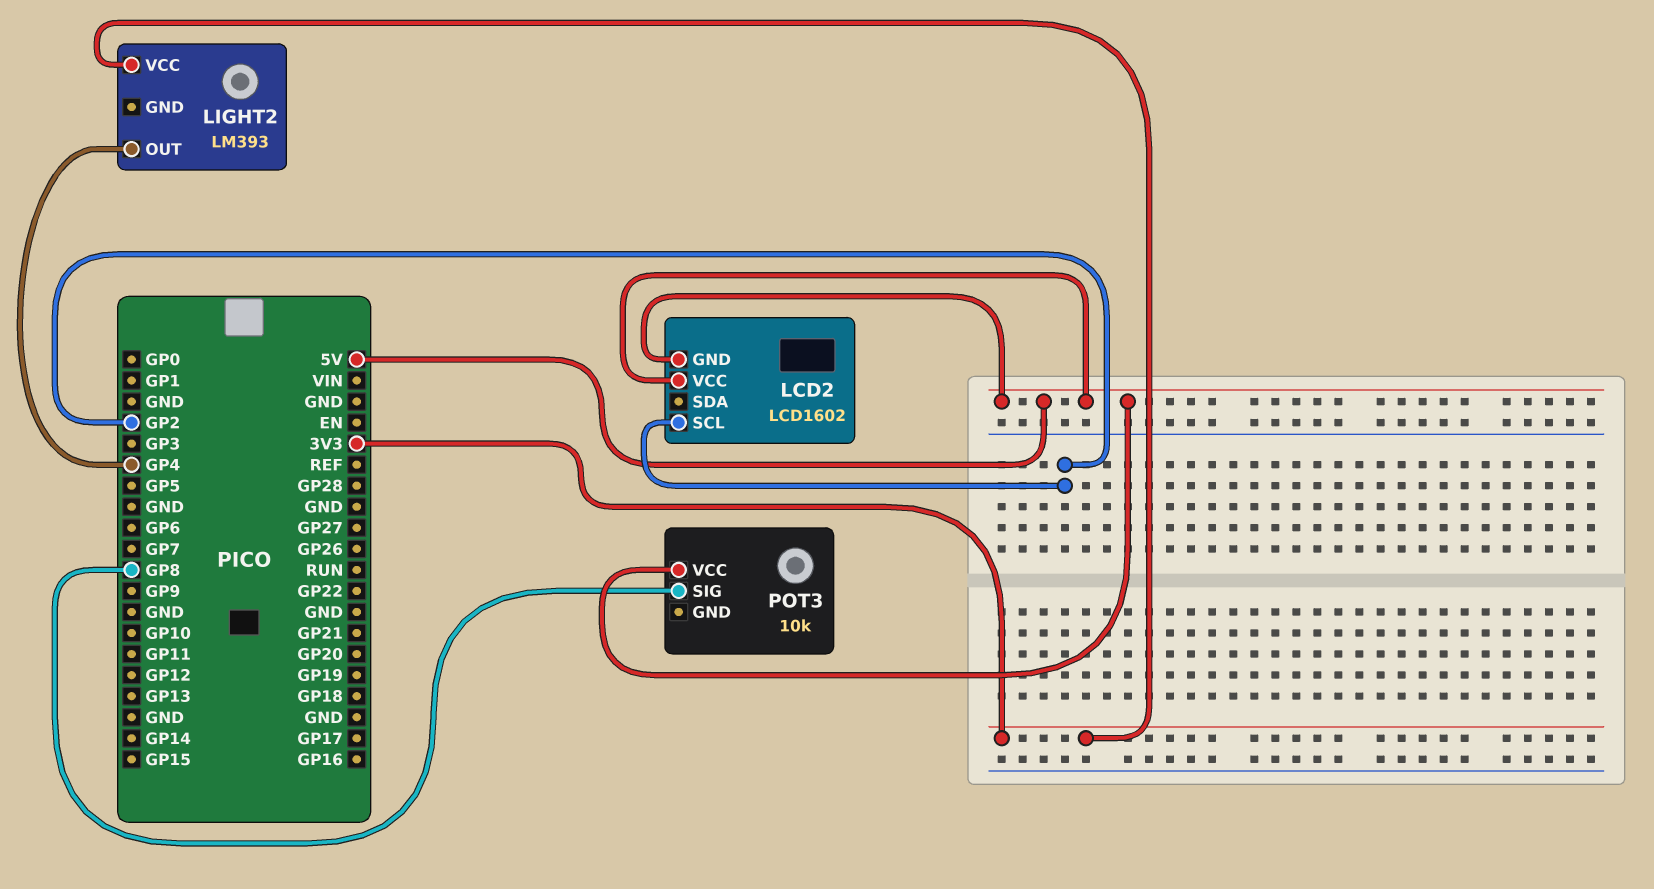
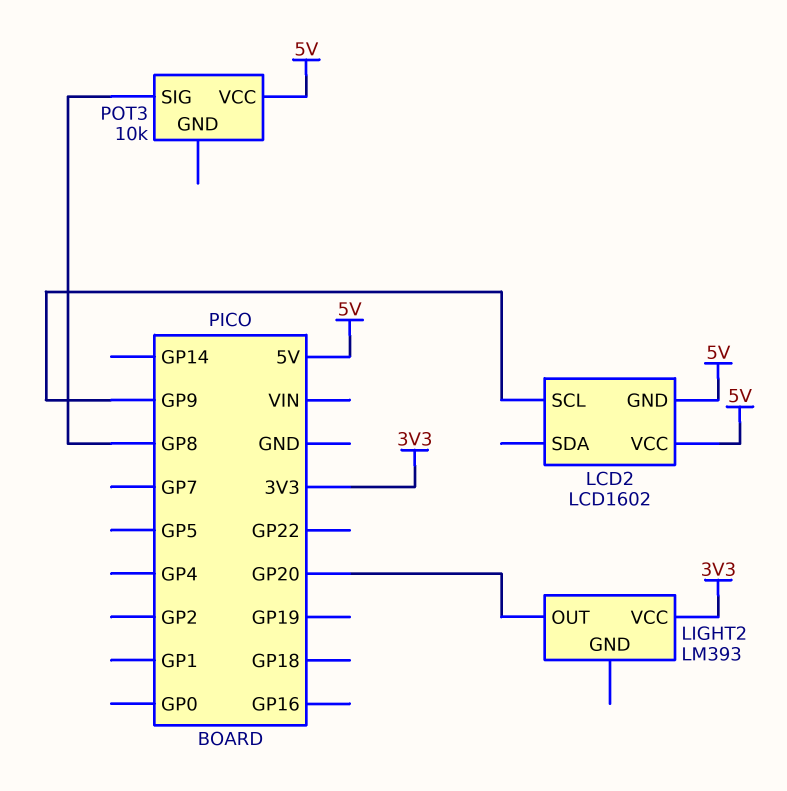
LCD2 pin SCL: GP2 -> GP9
LIGHT2 pin OUT: GP4 -> GP20

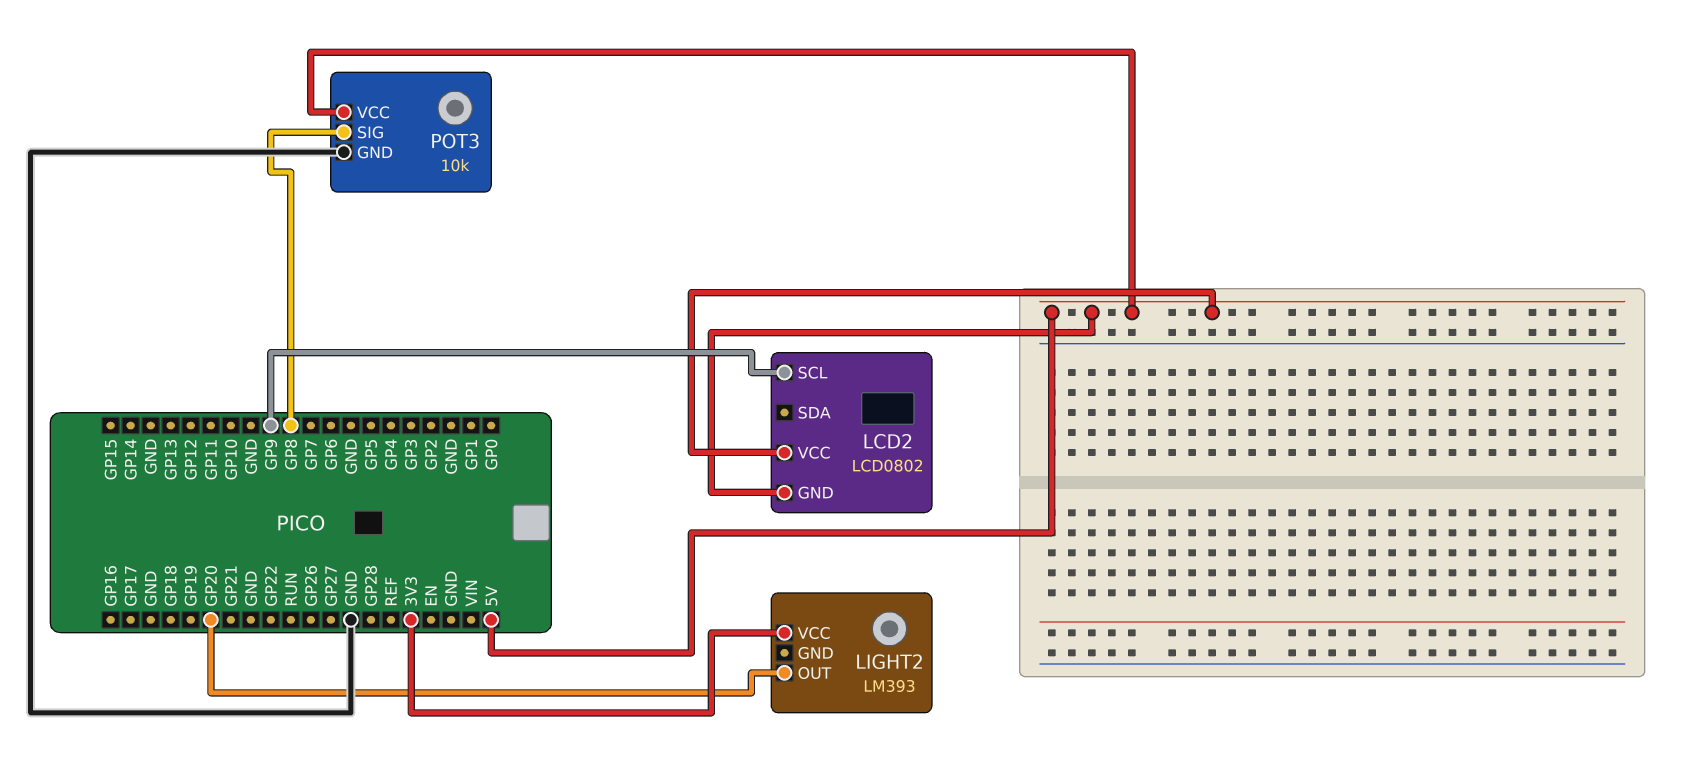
LCD2: LCD1602 -> LCD0802
POT3 pin GND: none -> GND

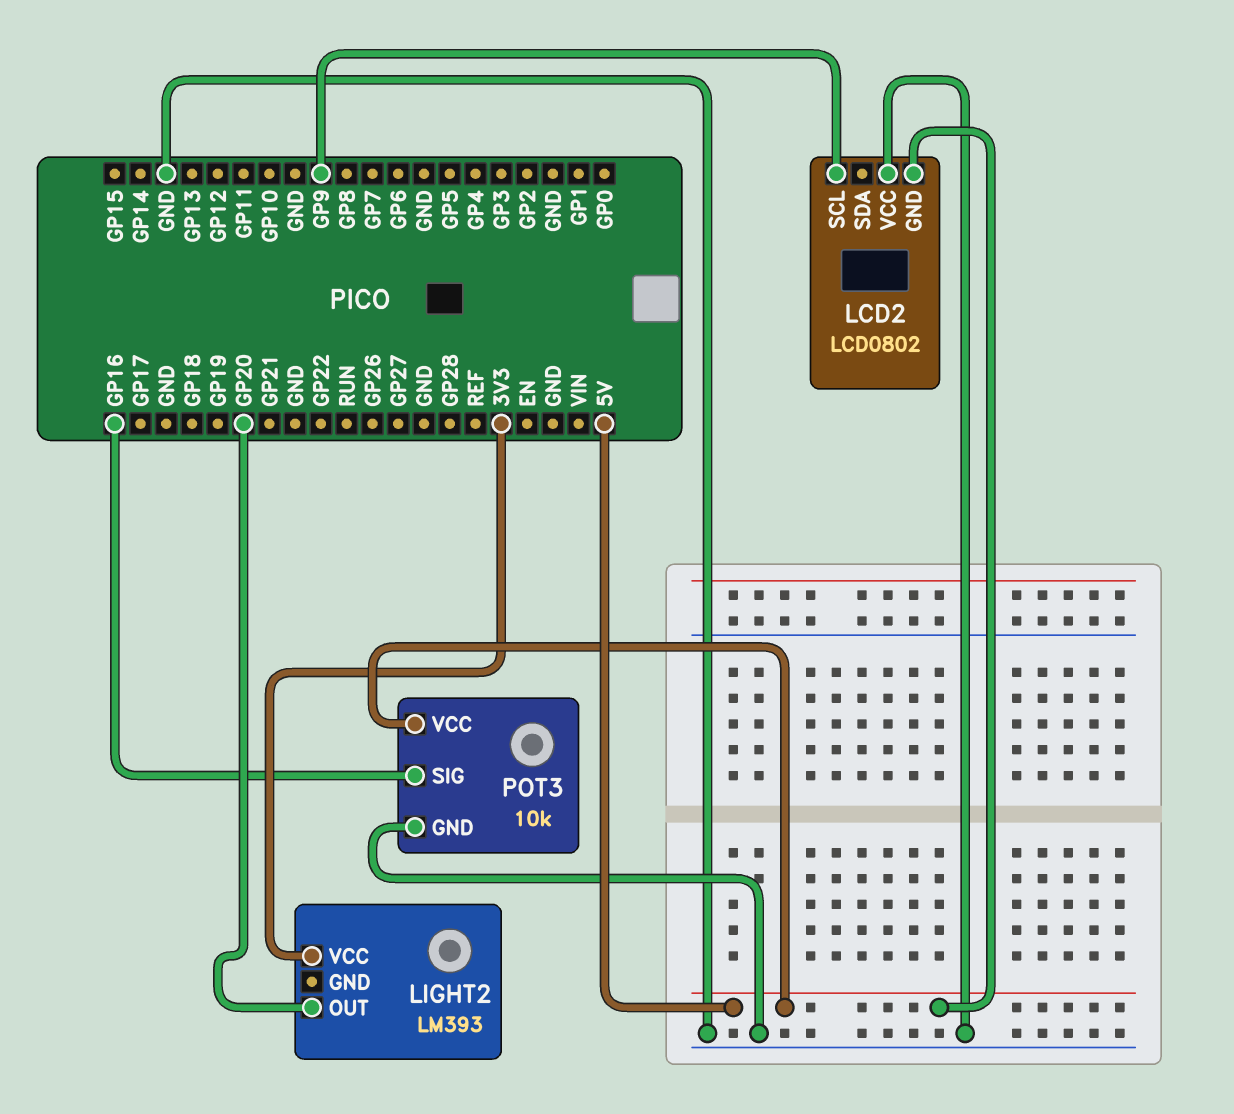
LCD2 pin VCC: 5V -> GND
POT3 pin SIG: GP8 -> GP16

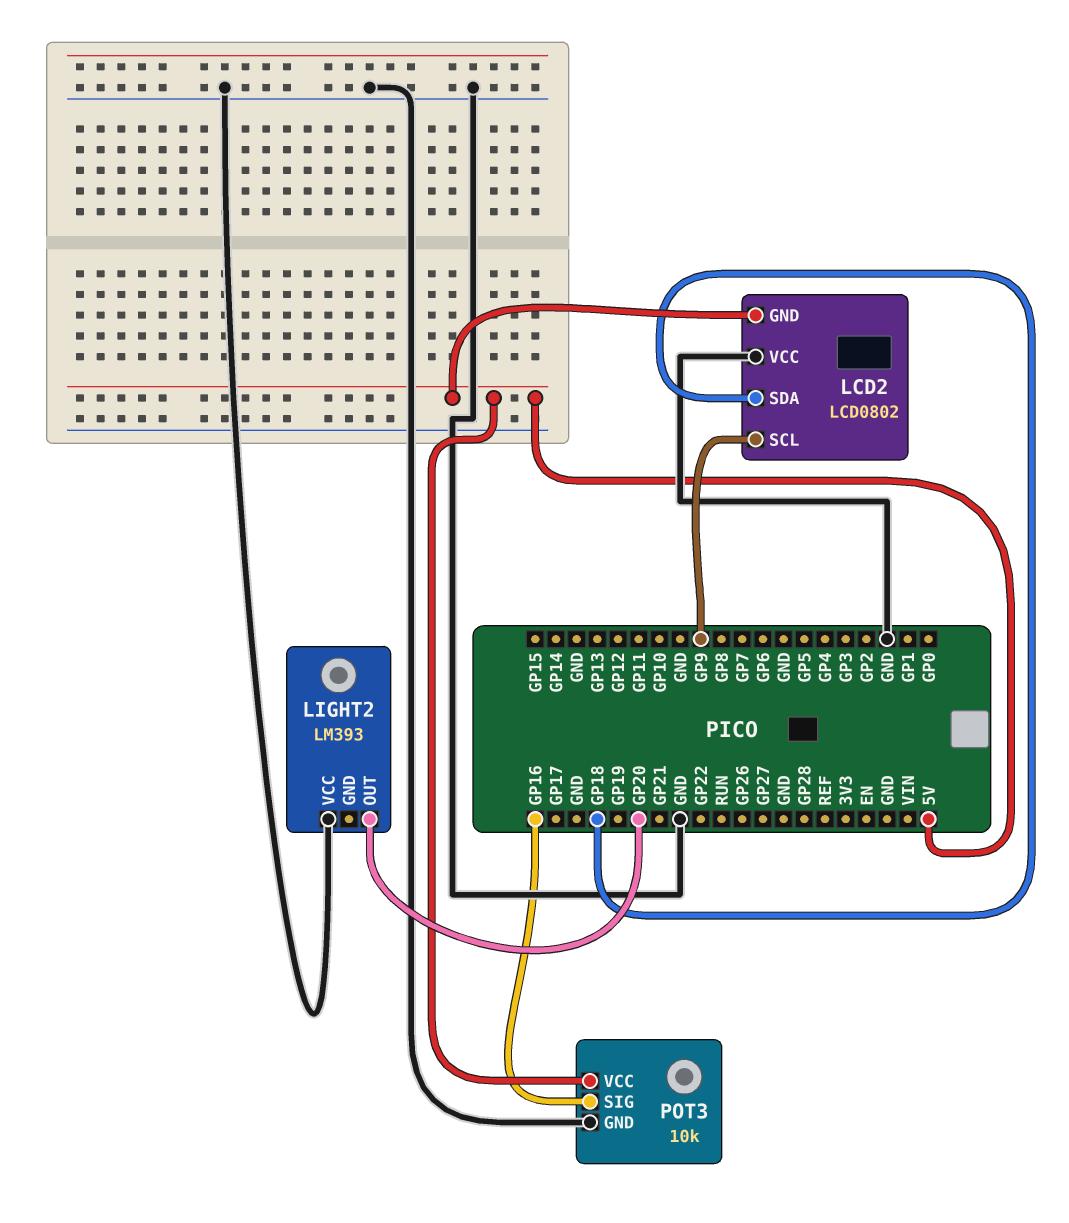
LCD2 pin SDA: none -> GP18
LIGHT2 pin VCC: 3V3 -> GND

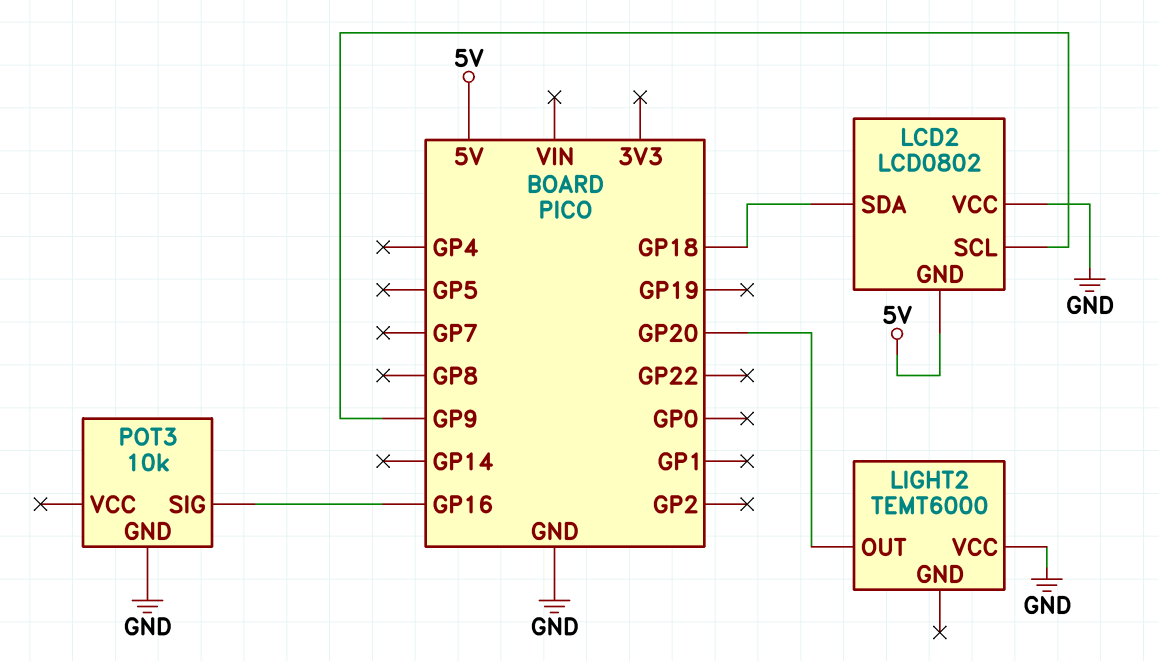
LIGHT2: LM393 -> TEMT6000
POT3 pin VCC: 5V -> none

